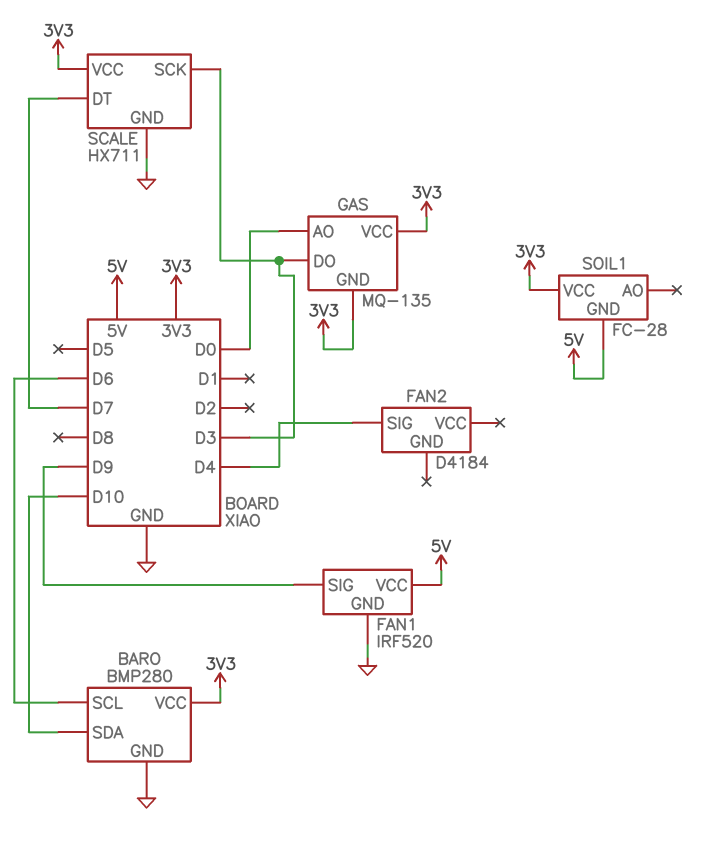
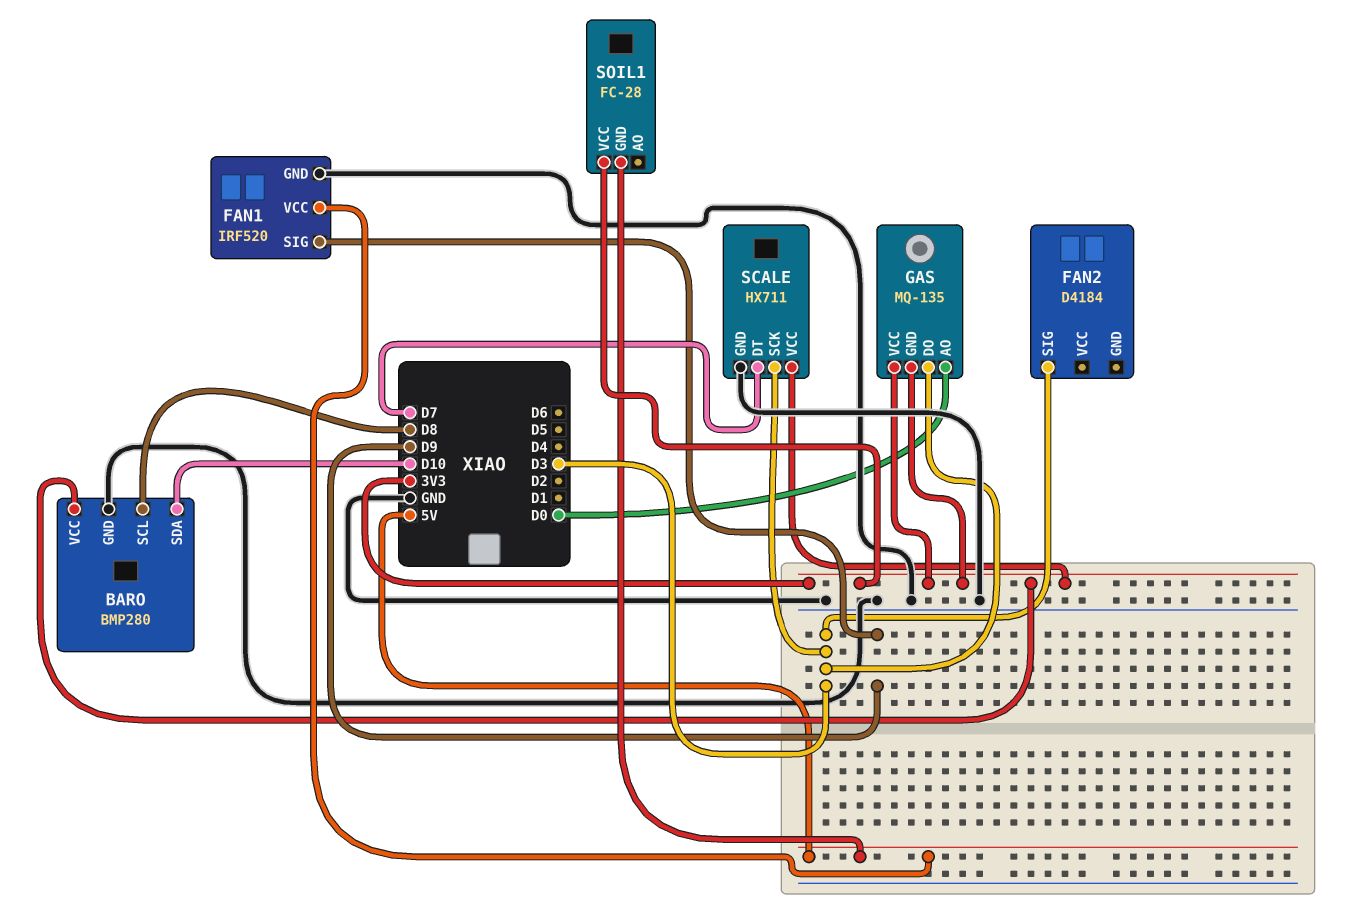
BARO pin SCL: D6 -> D8
FAN2 pin SIG: D4 -> D3

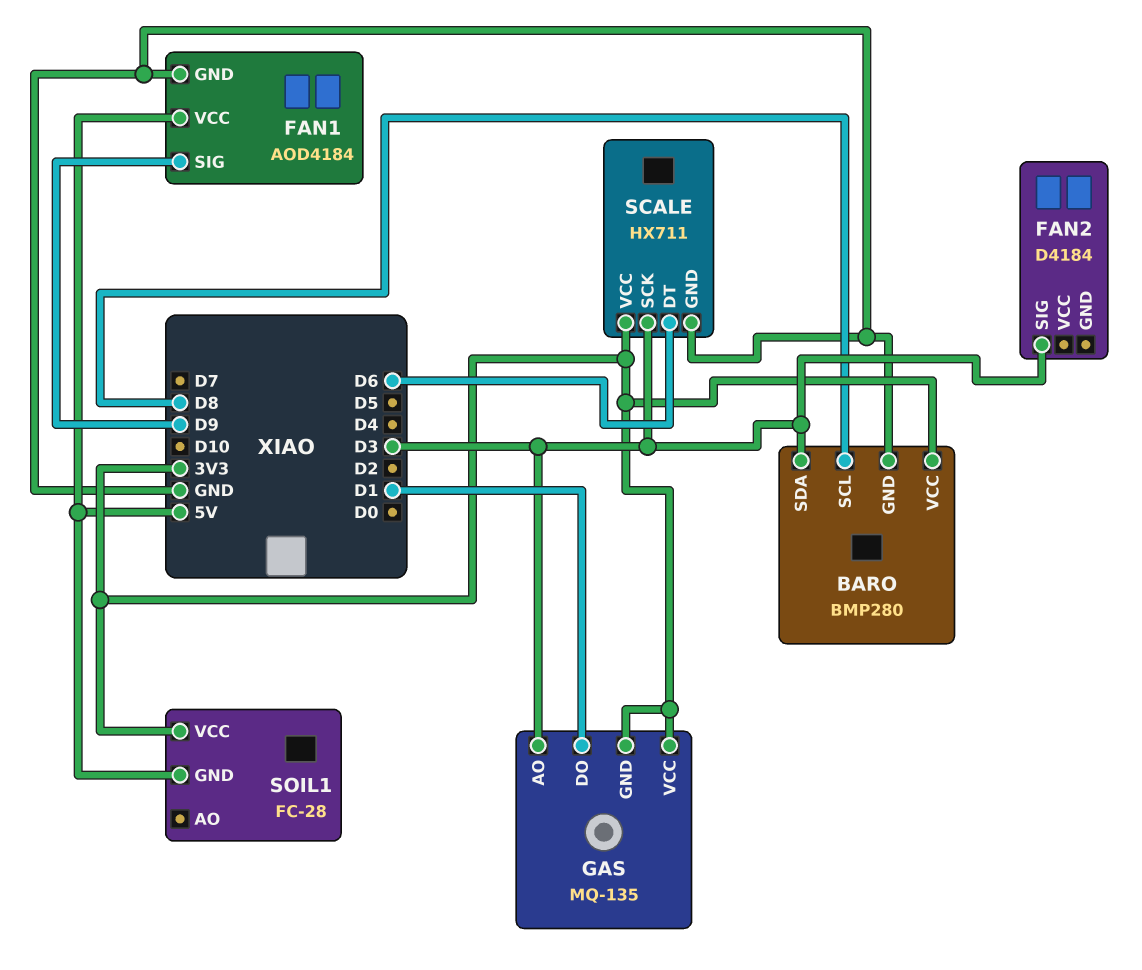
BARO pin SDA: D10 -> D3
FAN1: IRF520 -> AOD4184
GAS pin AO: D0 -> D3
GAS pin DO: D3 -> D1
SCALE pin DT: D7 -> D6

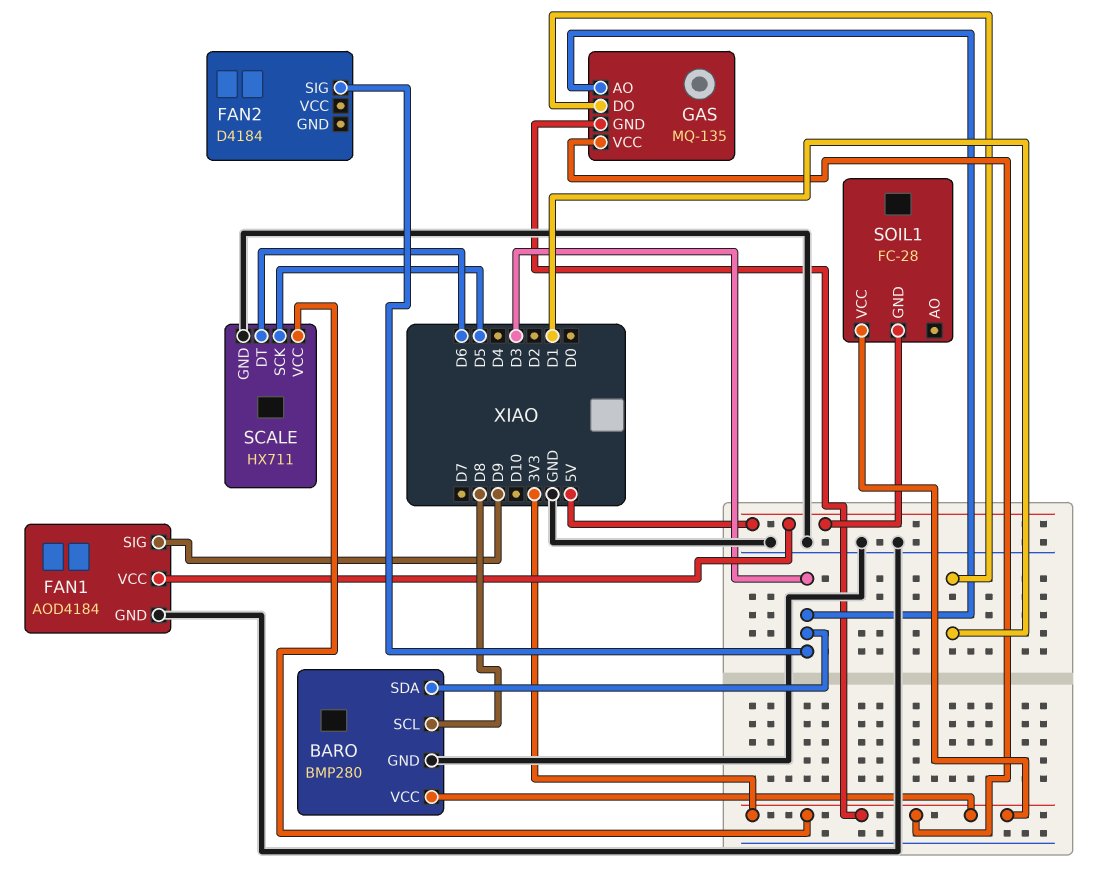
SCALE pin SCK: D3 -> D5

